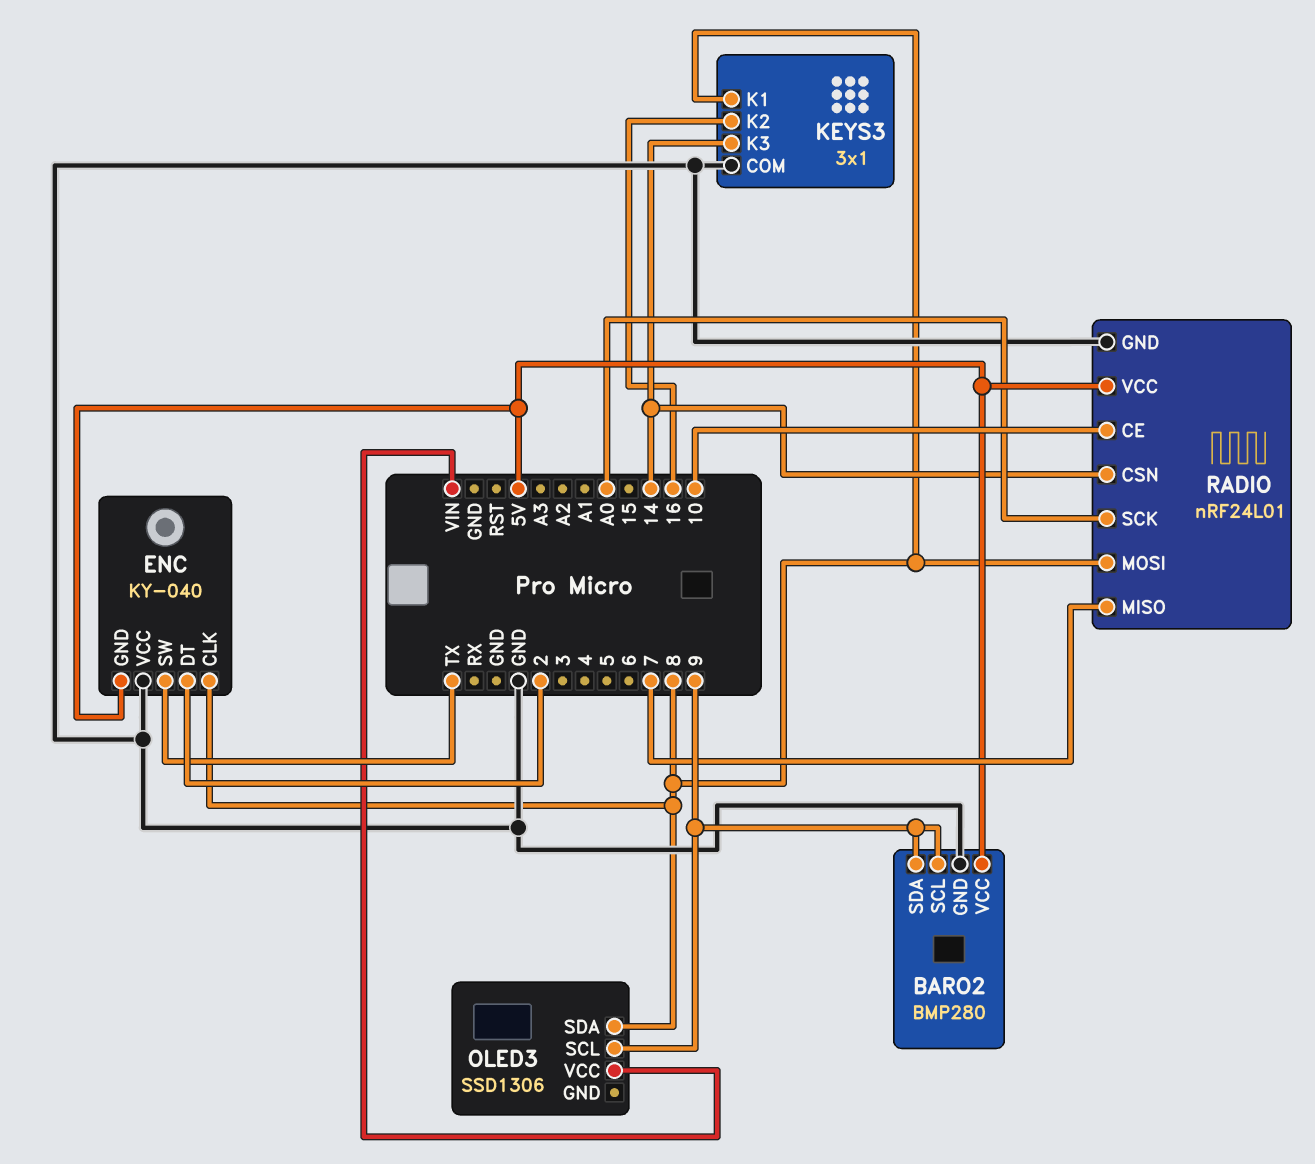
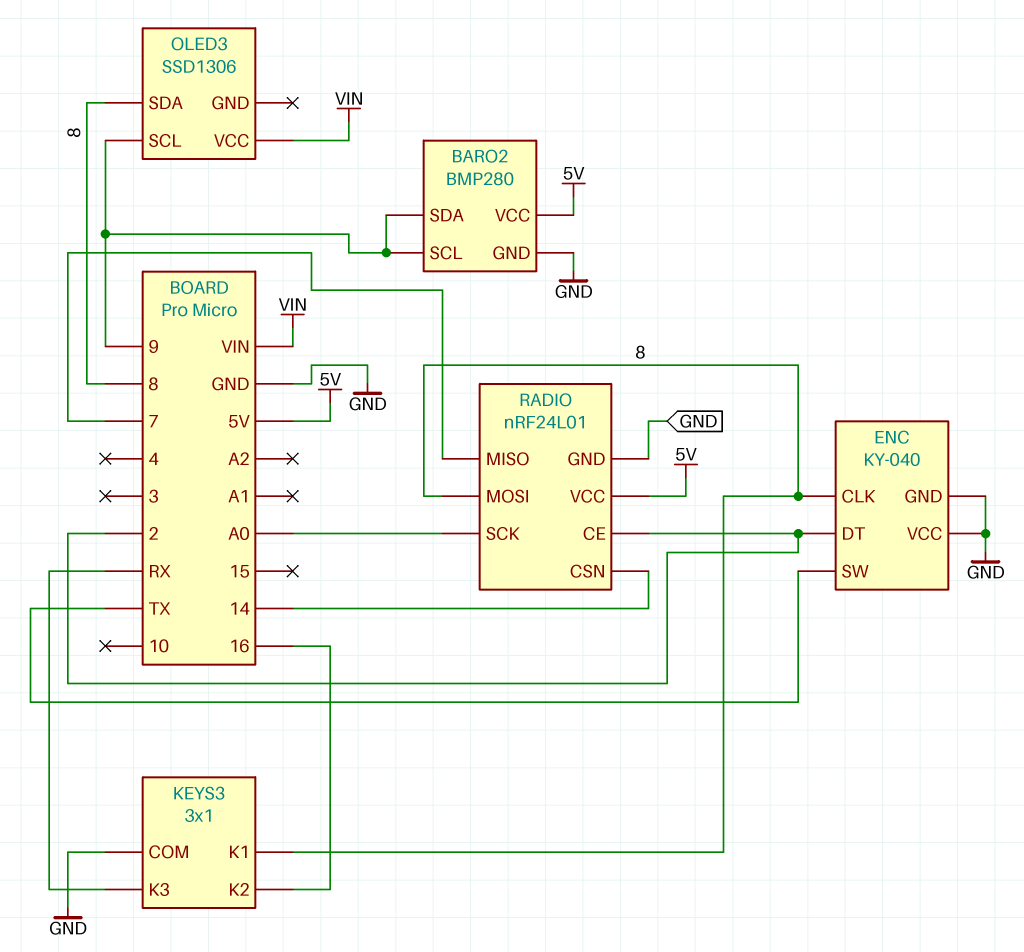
ENC pin GND: 5V -> GND
KEYS3 pin K3: 14 -> RX
RADIO pin CE: 10 -> 2

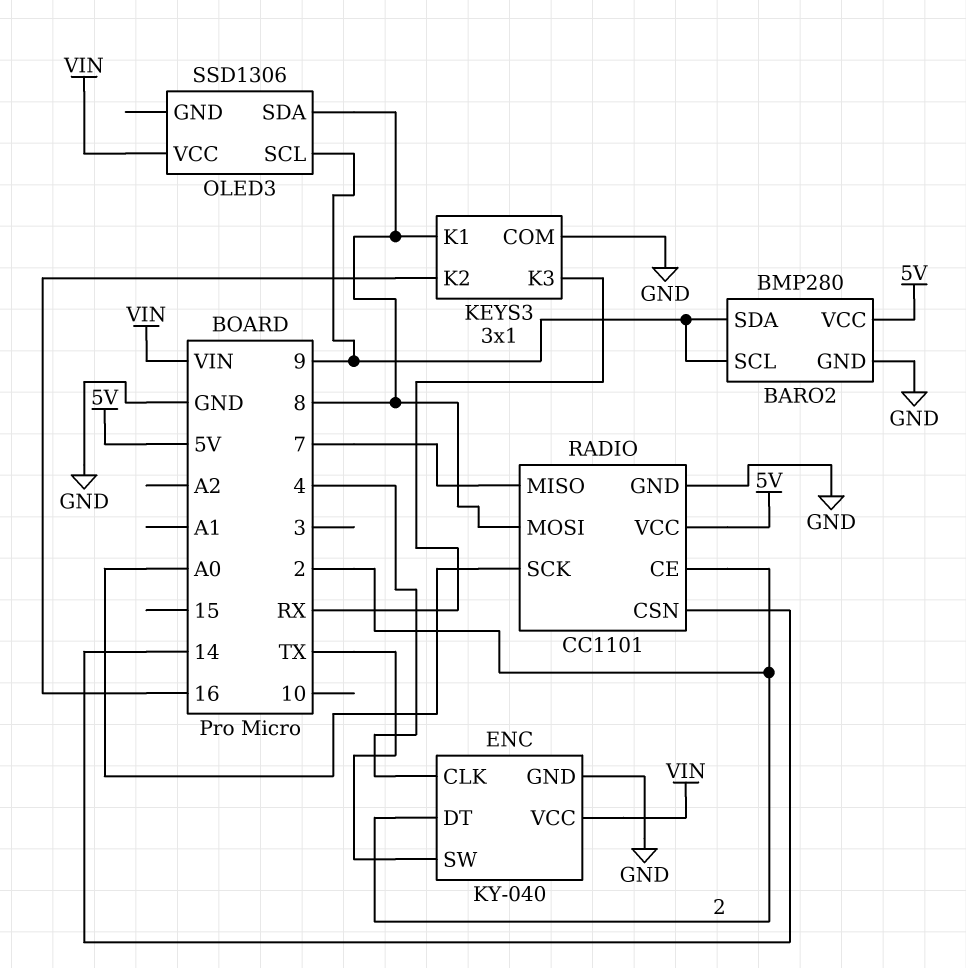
ENC pin CLK: 8 -> 4
ENC pin VCC: GND -> VIN
RADIO: nRF24L01 -> CC1101

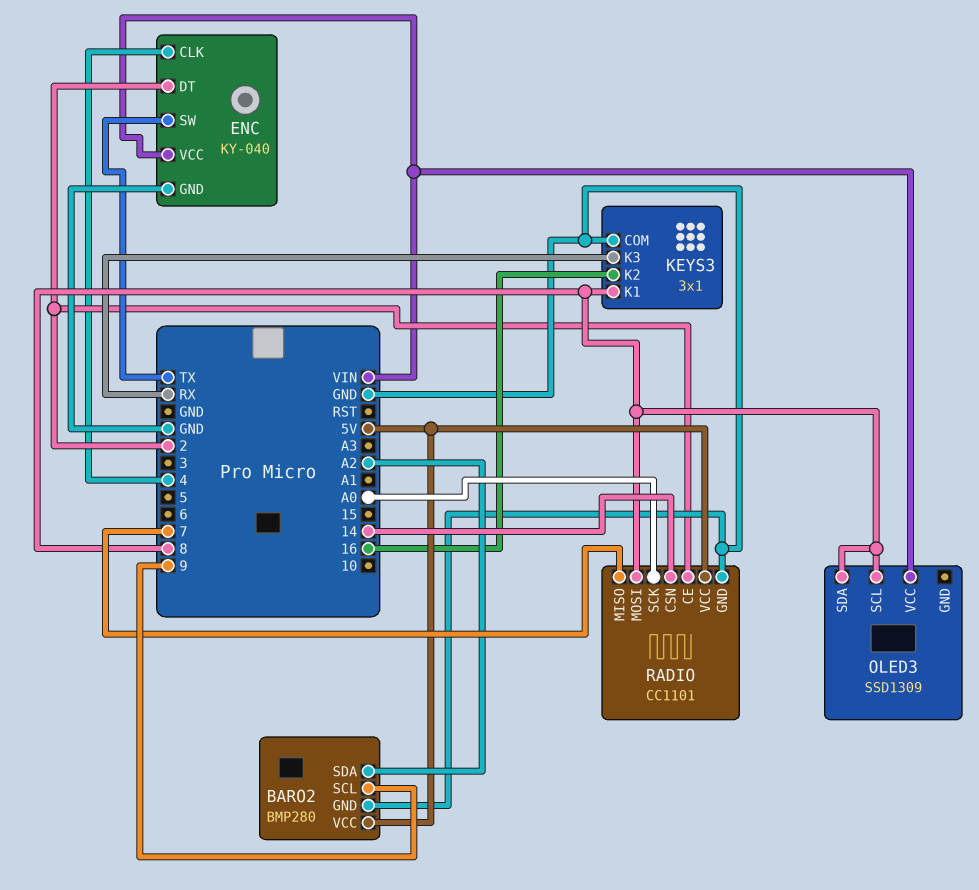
BARO2 pin SDA: 9 -> A2
OLED3: SSD1306 -> SSD1309
OLED3 pin SCL: 9 -> 8

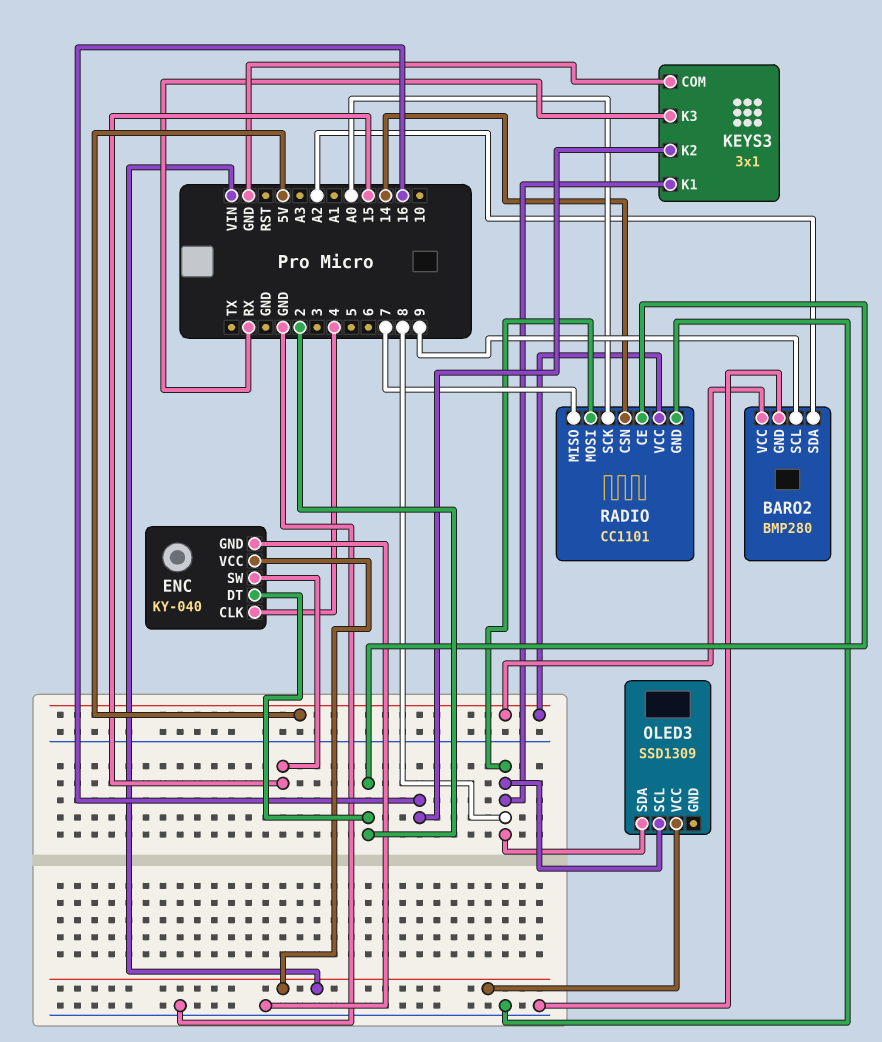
ENC pin SW: TX -> 15

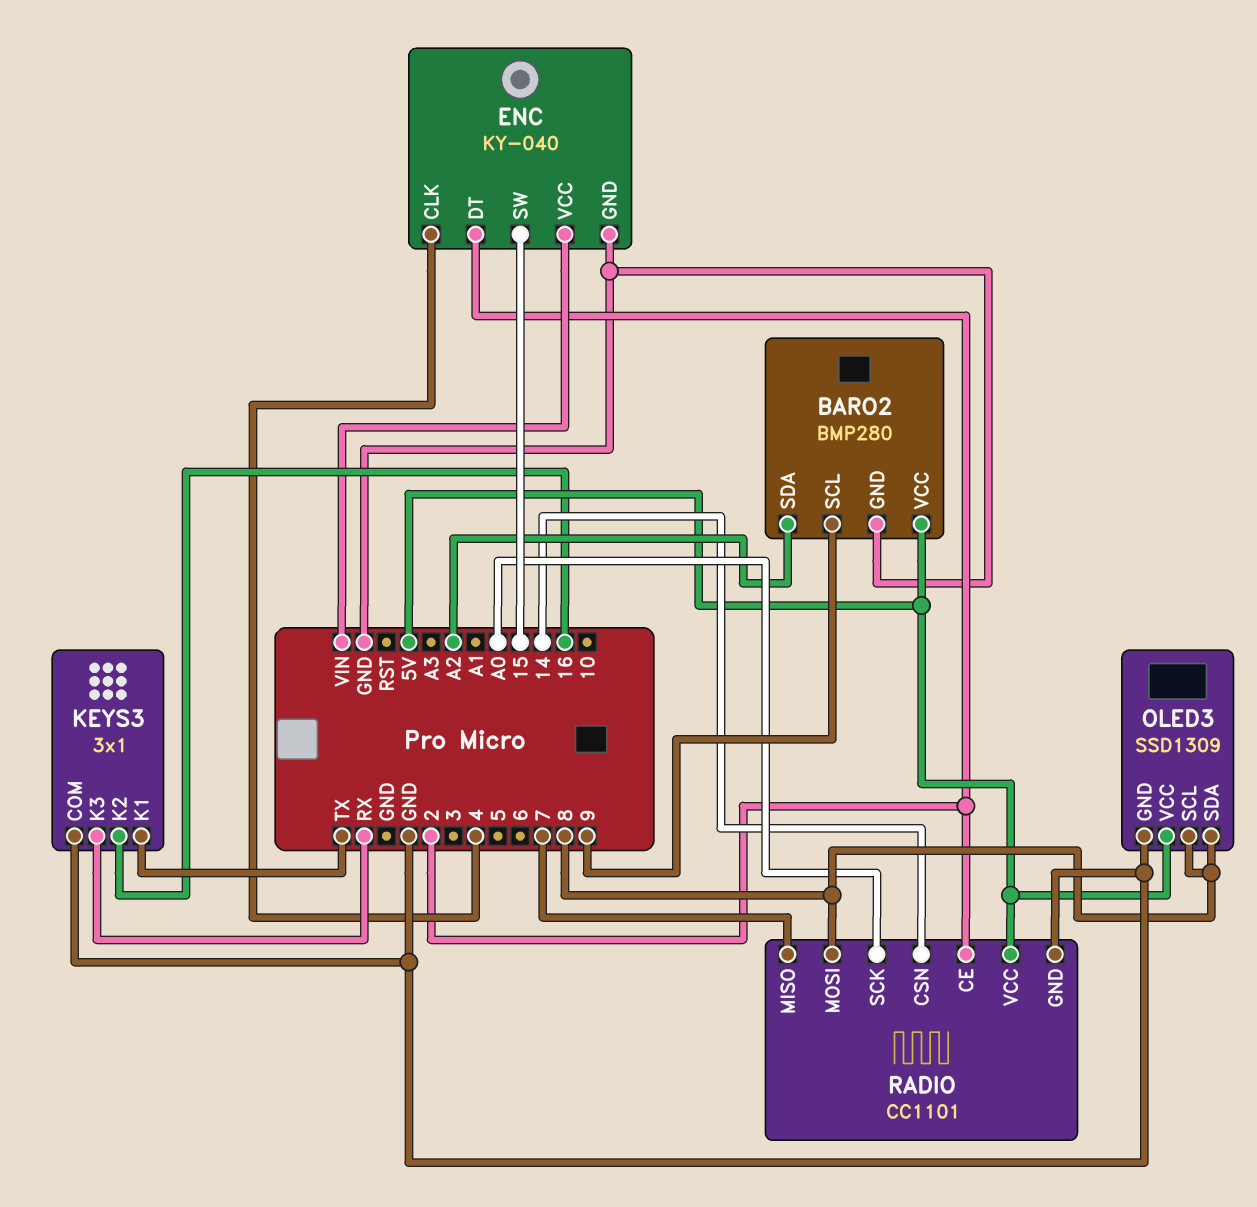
KEYS3 pin K1: 8 -> TX
OLED3 pin GND: none -> GND
OLED3 pin VCC: VIN -> 5V

